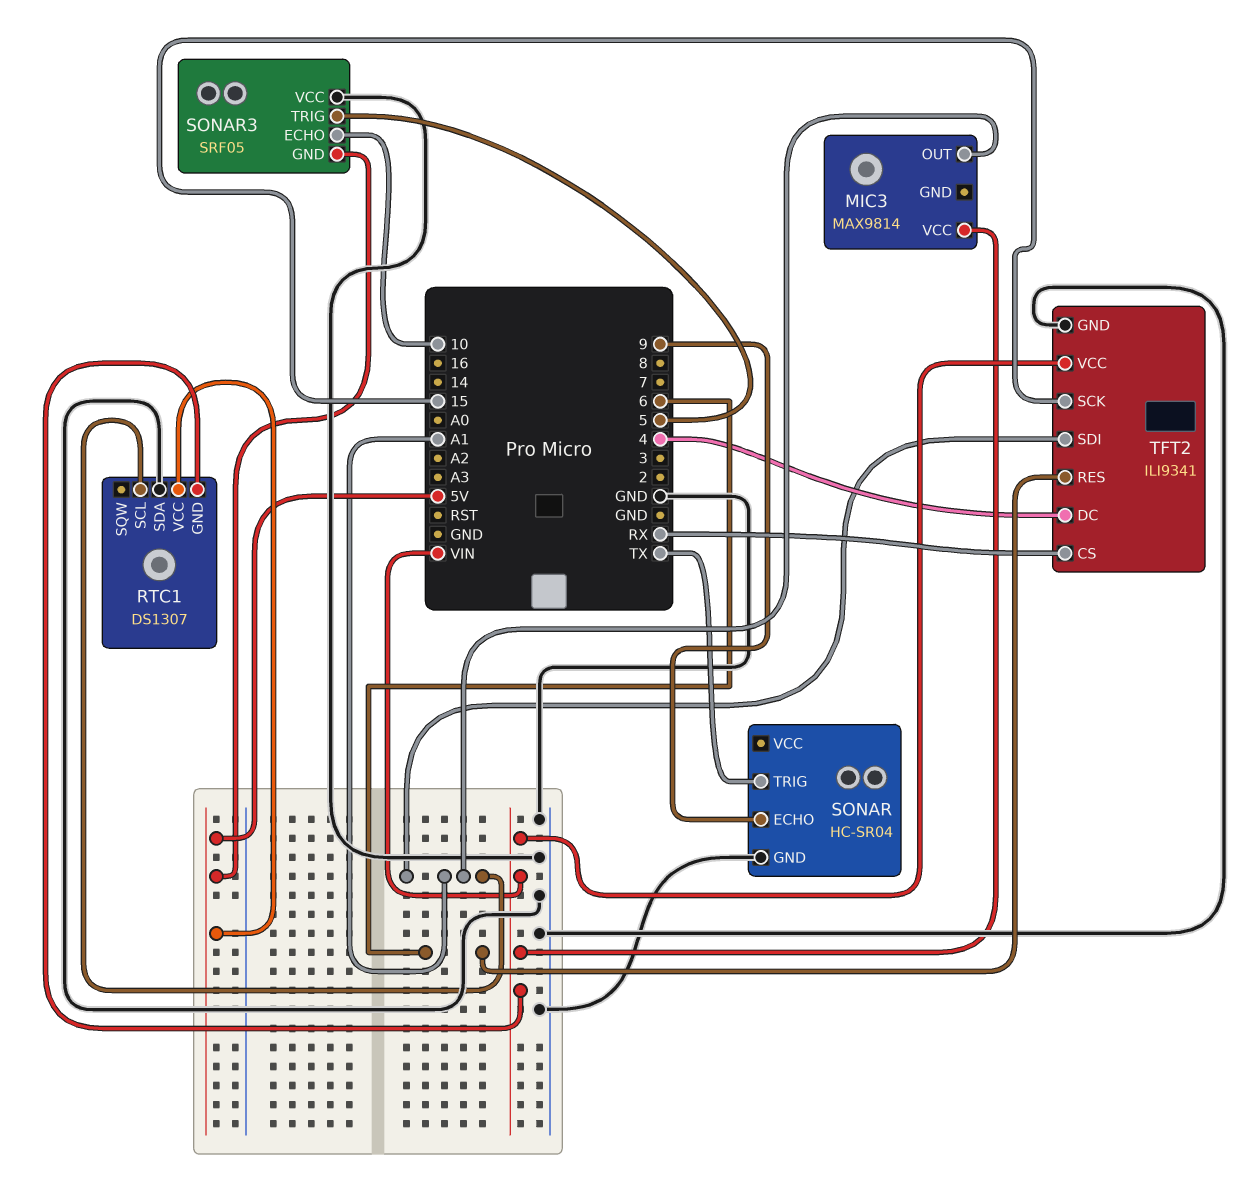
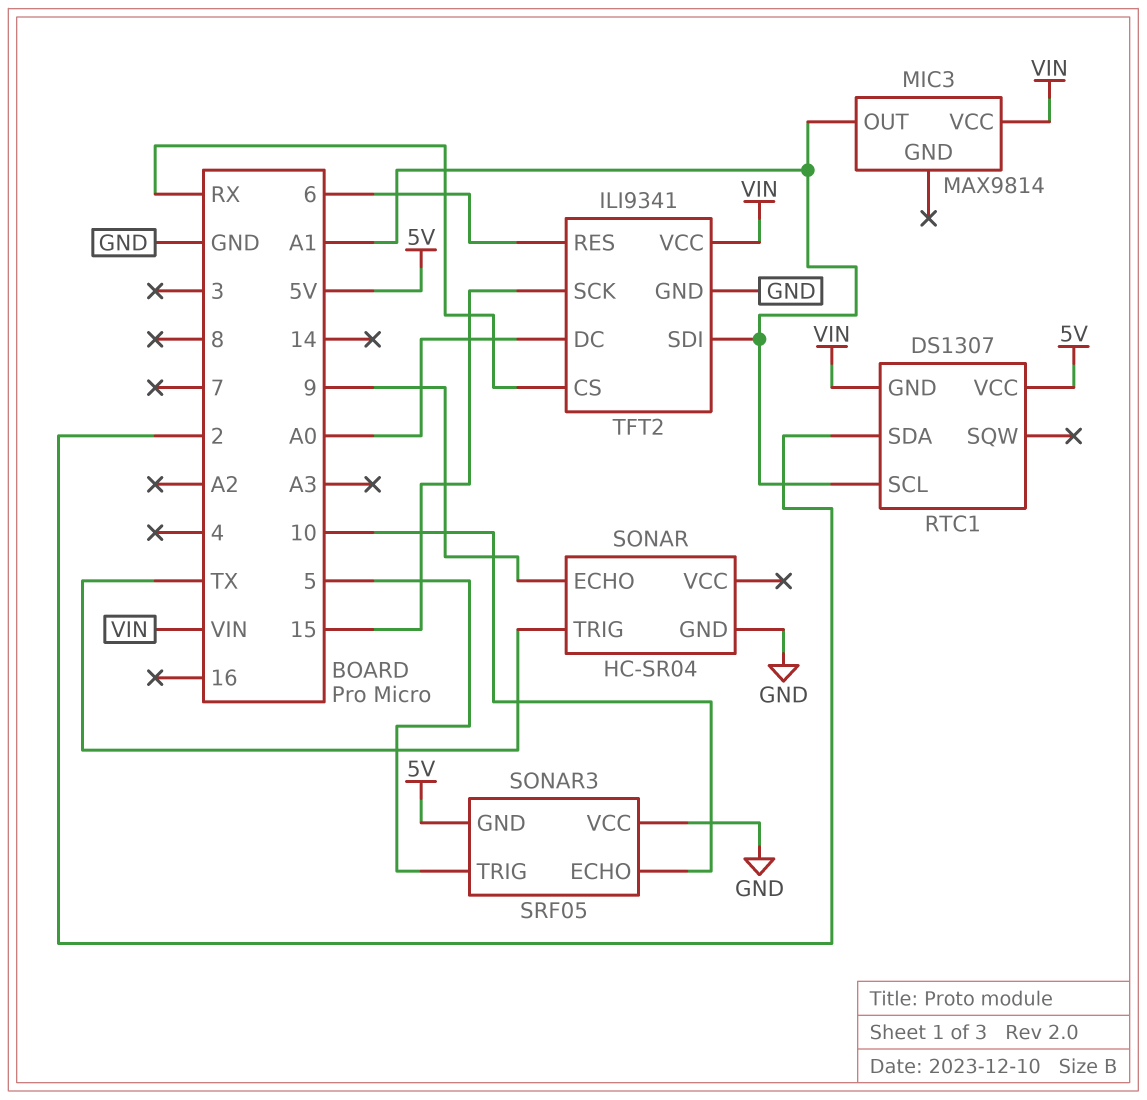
RTC1 pin SDA: GND -> 2
TFT2 pin DC: 4 -> A0

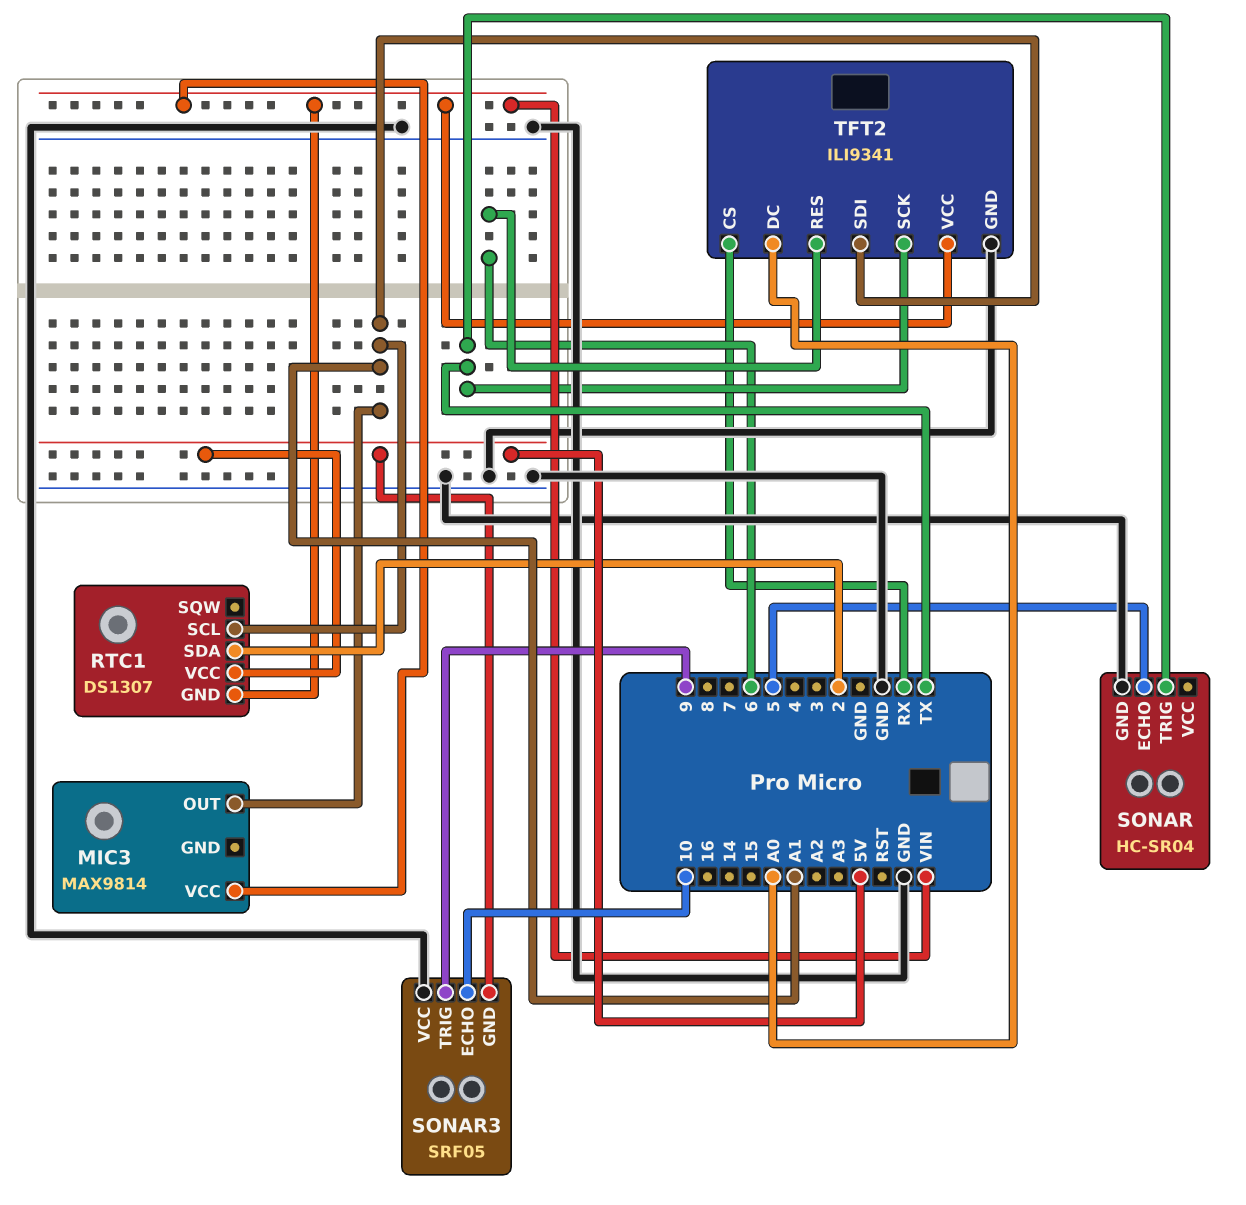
SONAR pin ECHO: 9 -> 5
SONAR3 pin TRIG: 5 -> 9
TFT2 pin SCK: 15 -> TX

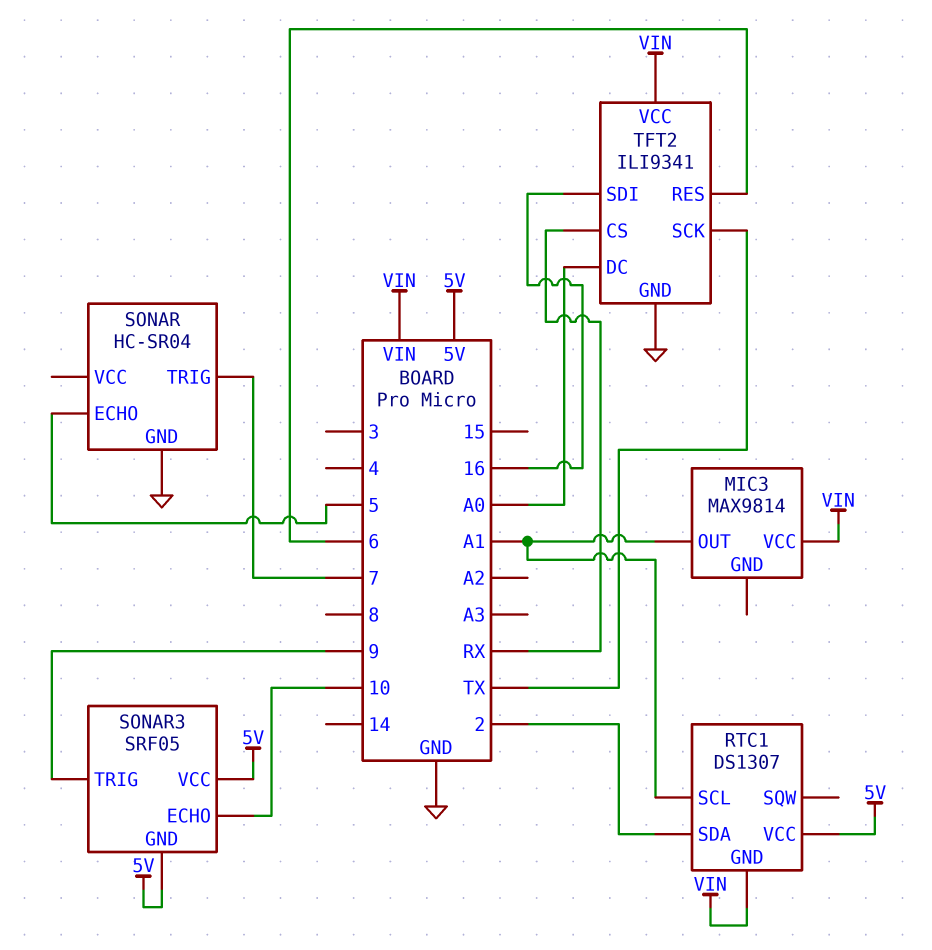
SONAR pin TRIG: TX -> 7
SONAR3 pin VCC: GND -> 5V
TFT2 pin SDI: A1 -> 16

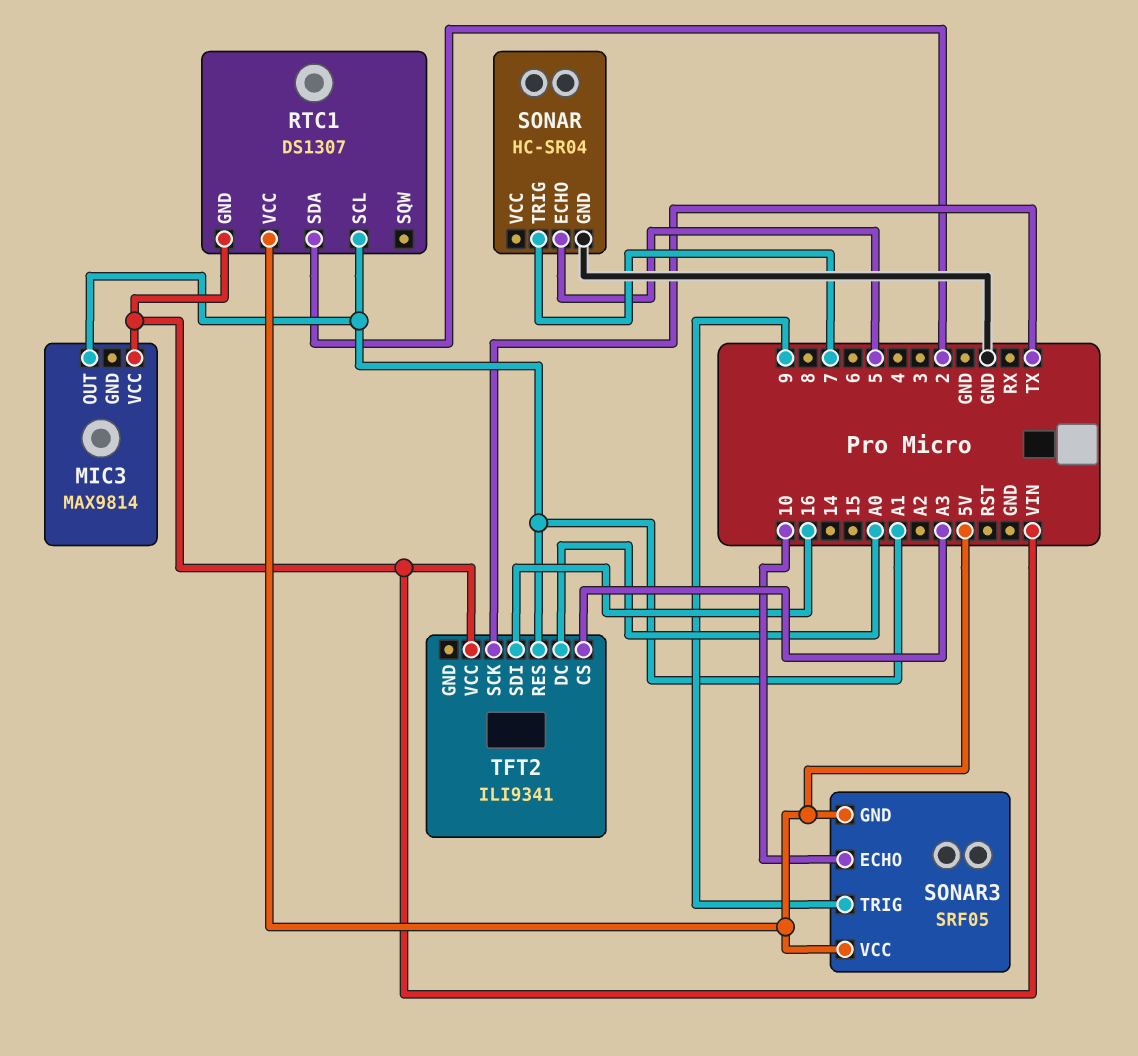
TFT2 pin CS: RX -> A3
TFT2 pin GND: GND -> none
TFT2 pin RES: 6 -> A1

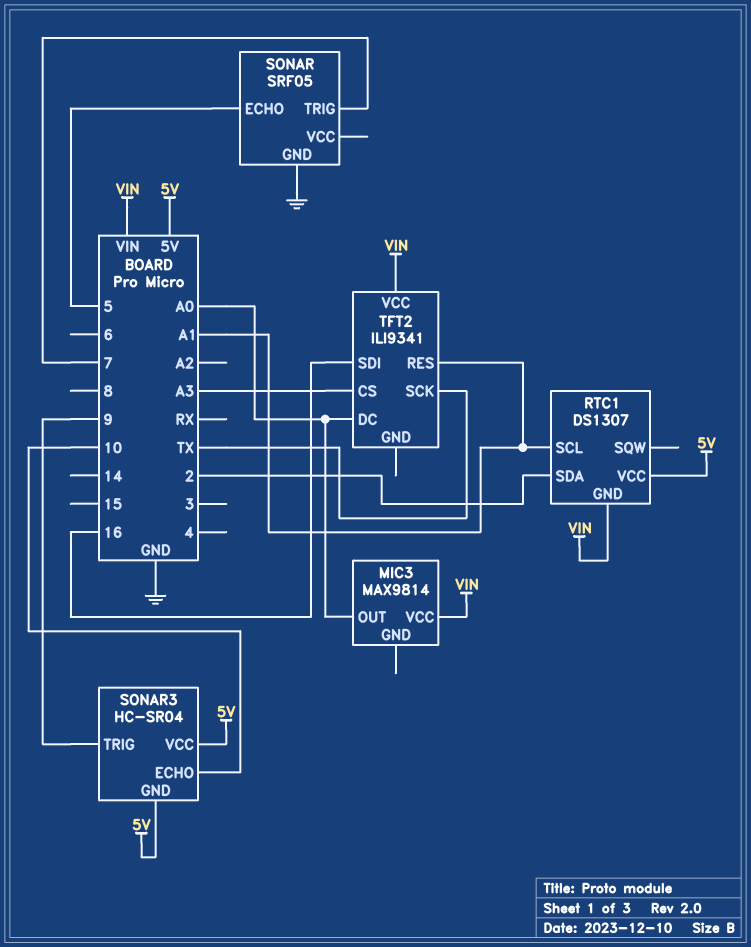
MIC3 pin OUT: A1 -> A0
SONAR: HC-SR04 -> SRF05
SONAR3: SRF05 -> HC-SR04

